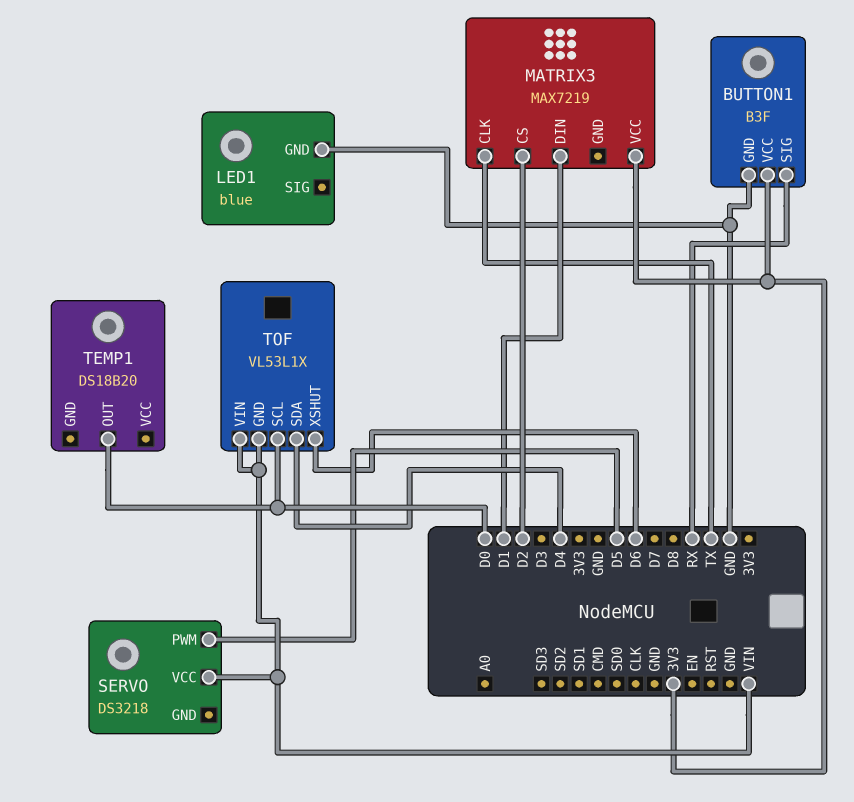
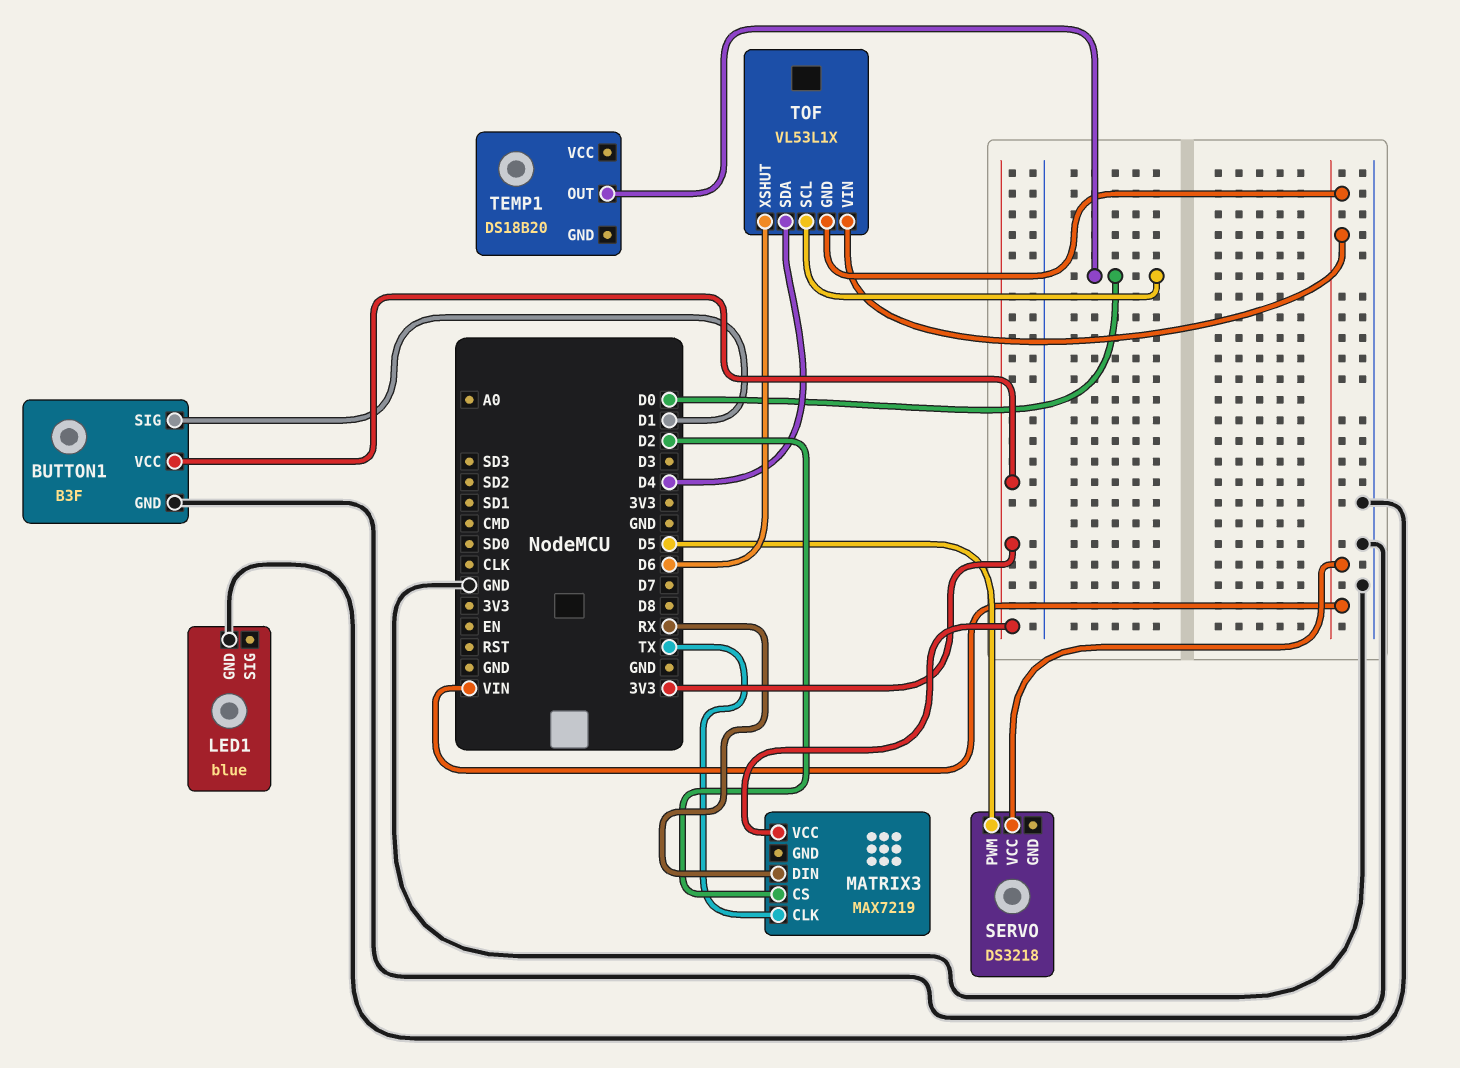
BUTTON1 pin SIG: RX -> D1
MATRIX3 pin DIN: D1 -> RX

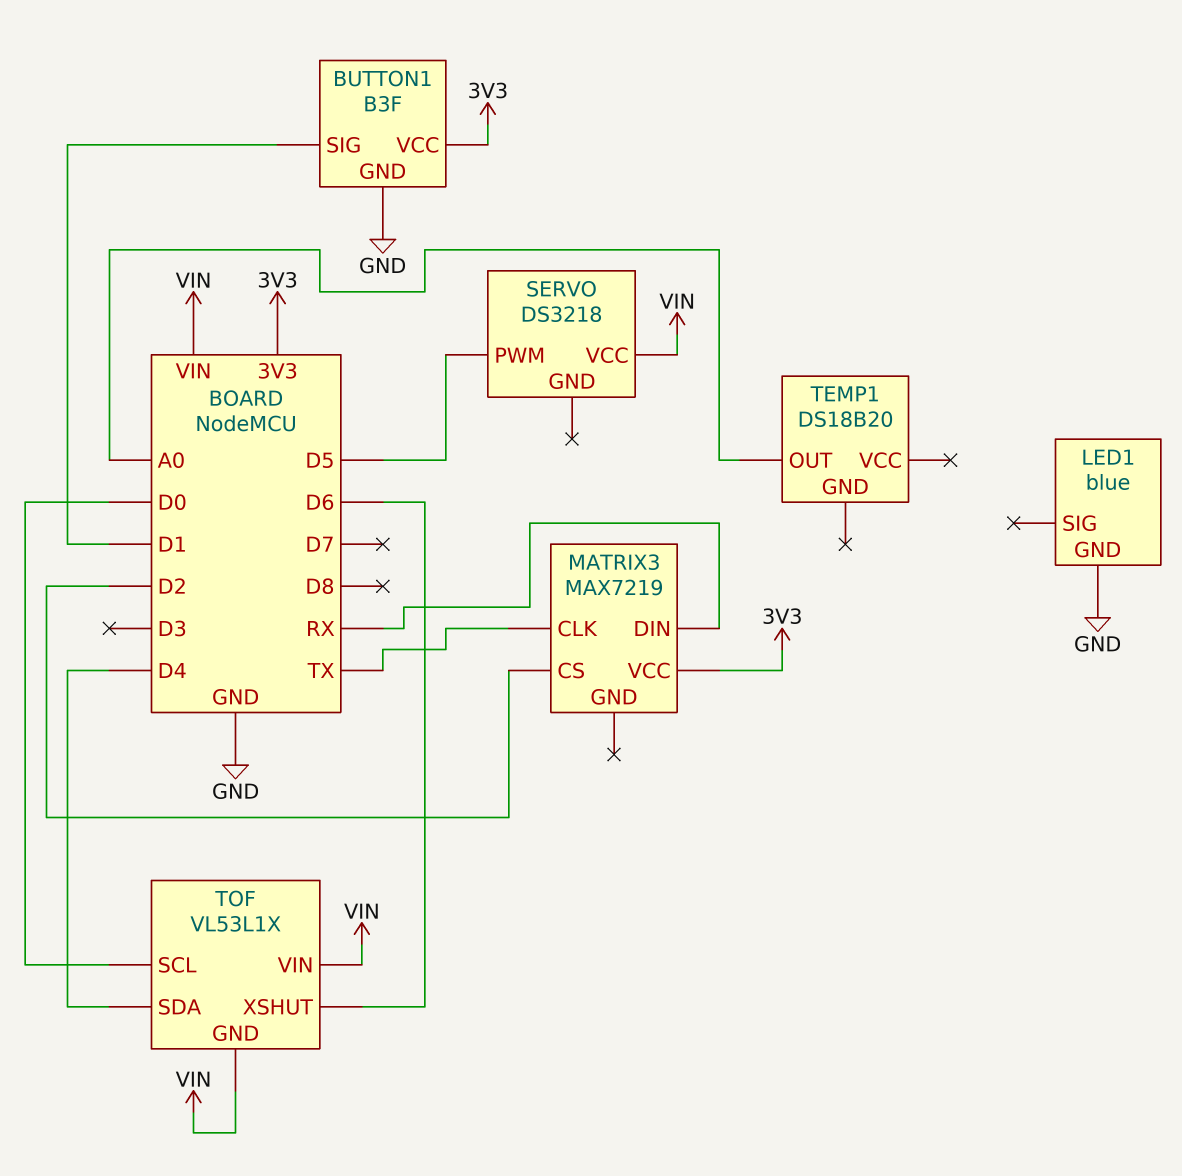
TEMP1 pin OUT: D0 -> A0

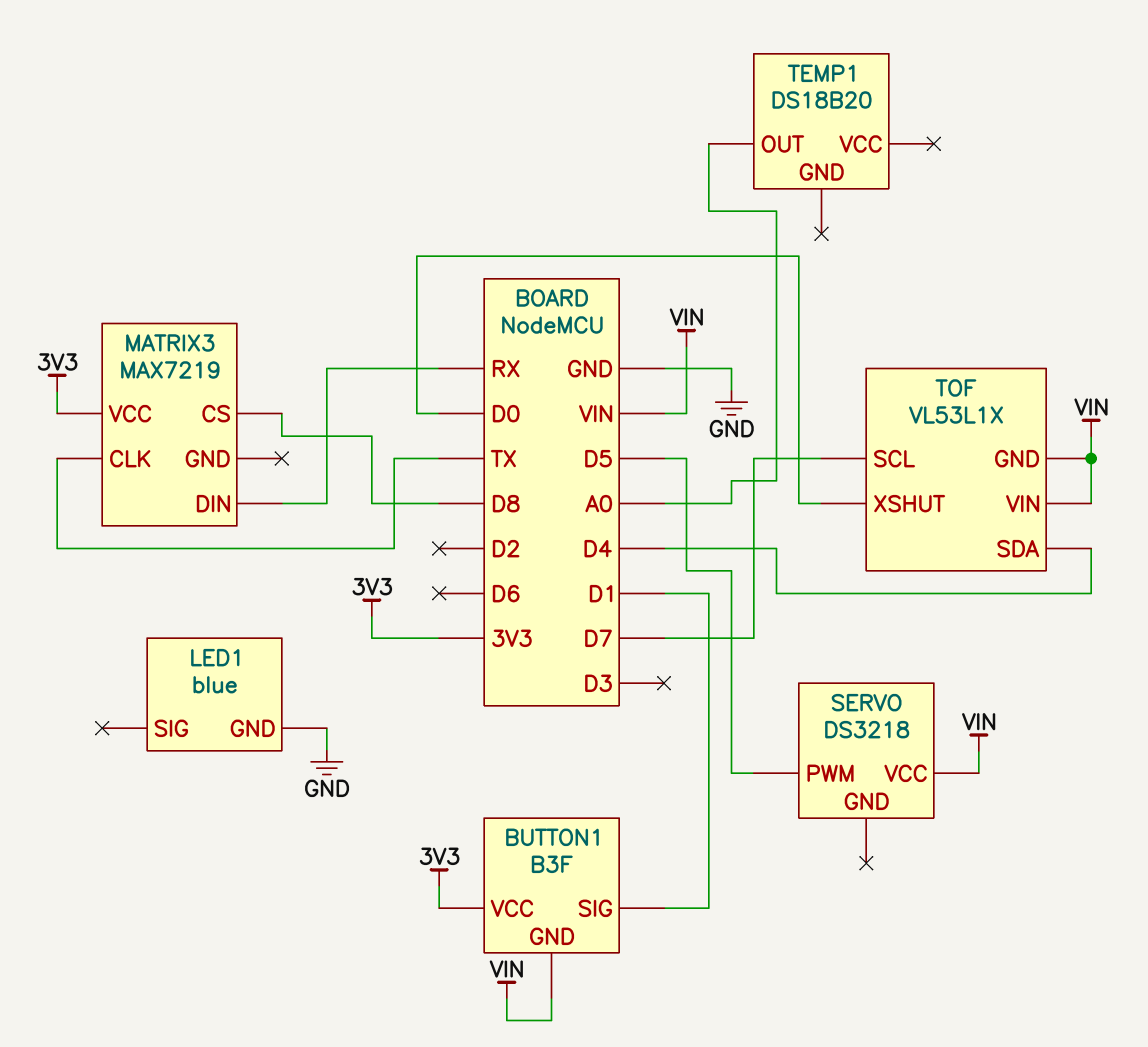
BUTTON1 pin GND: GND -> VIN
MATRIX3 pin CS: D2 -> D8
TOF pin SCL: D0 -> D7
TOF pin XSHUT: D6 -> D0

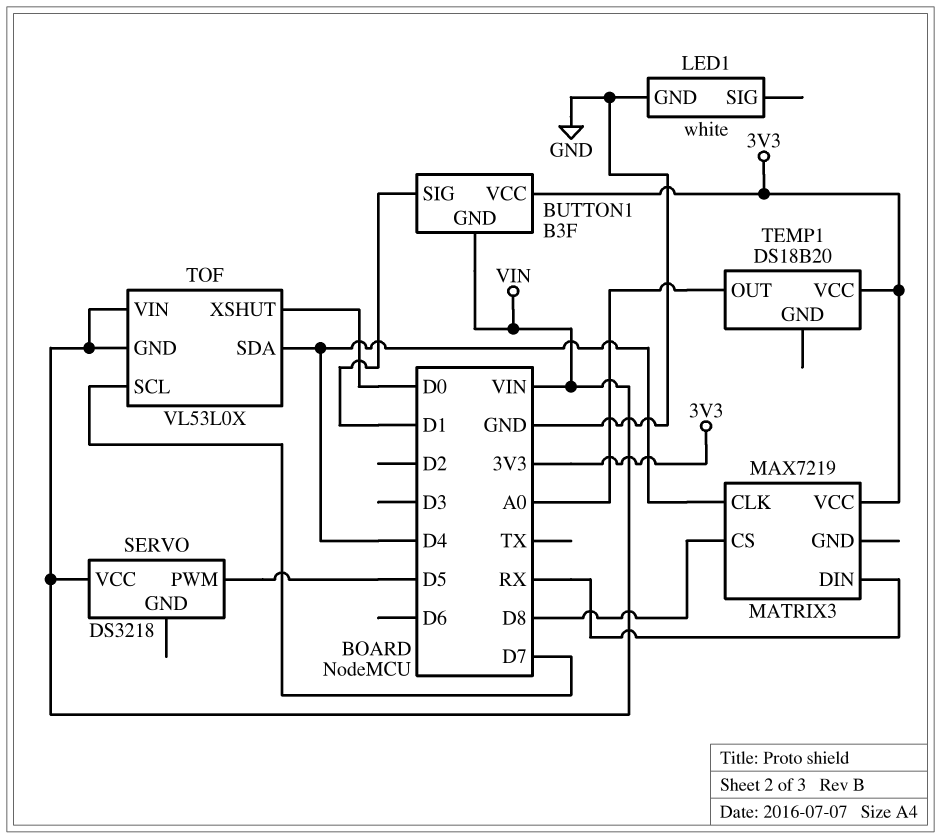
LED1: blue -> white
MATRIX3 pin CLK: TX -> D4
TEMP1 pin VCC: none -> 3V3
TOF: VL53L1X -> VL53L0X

